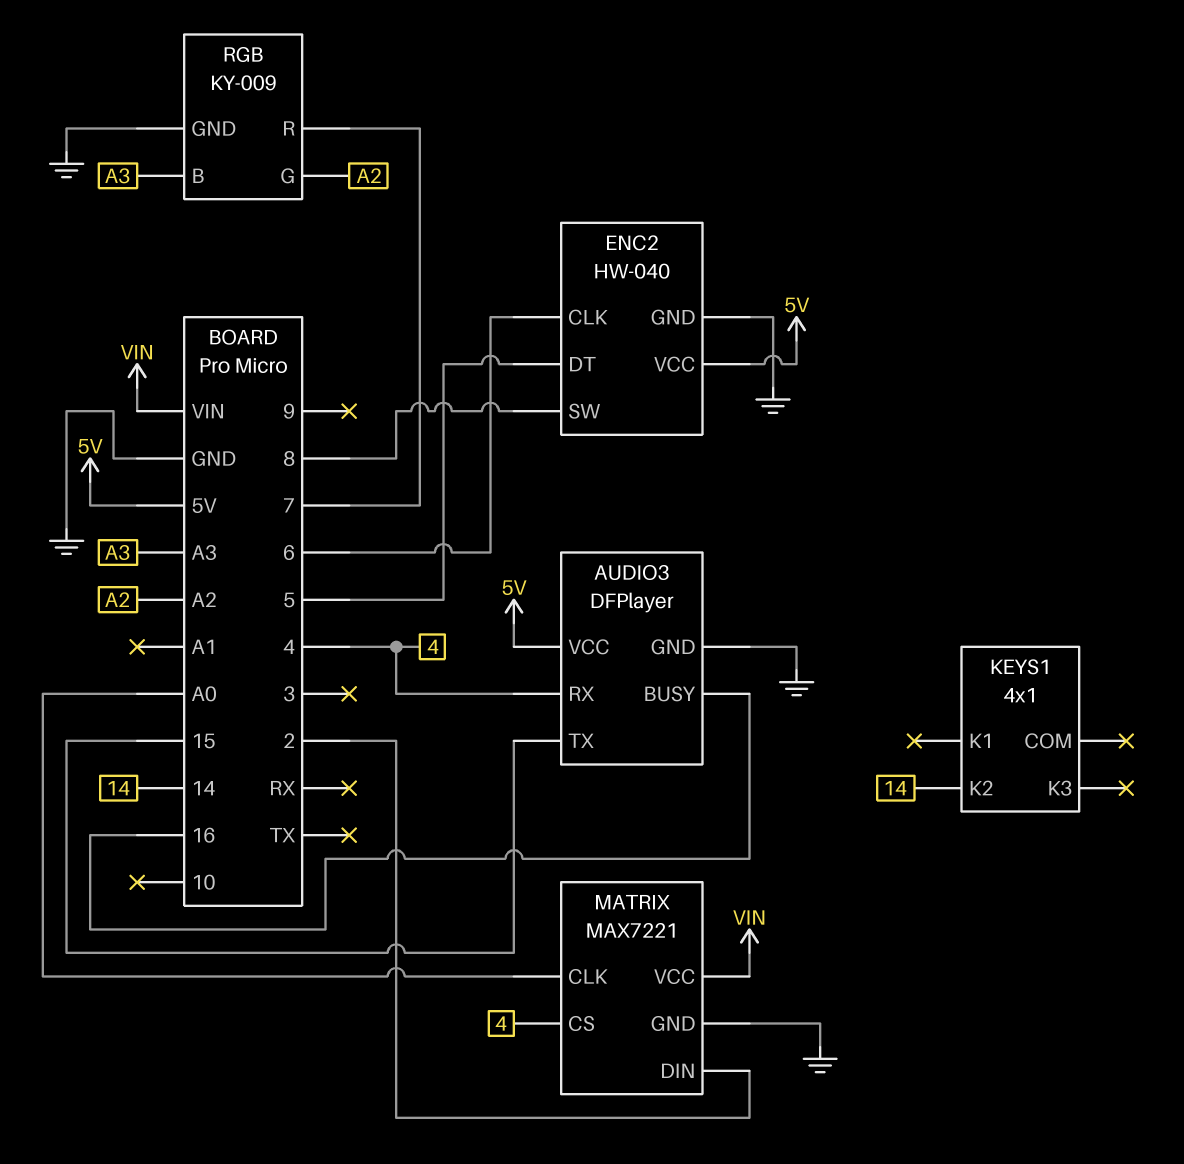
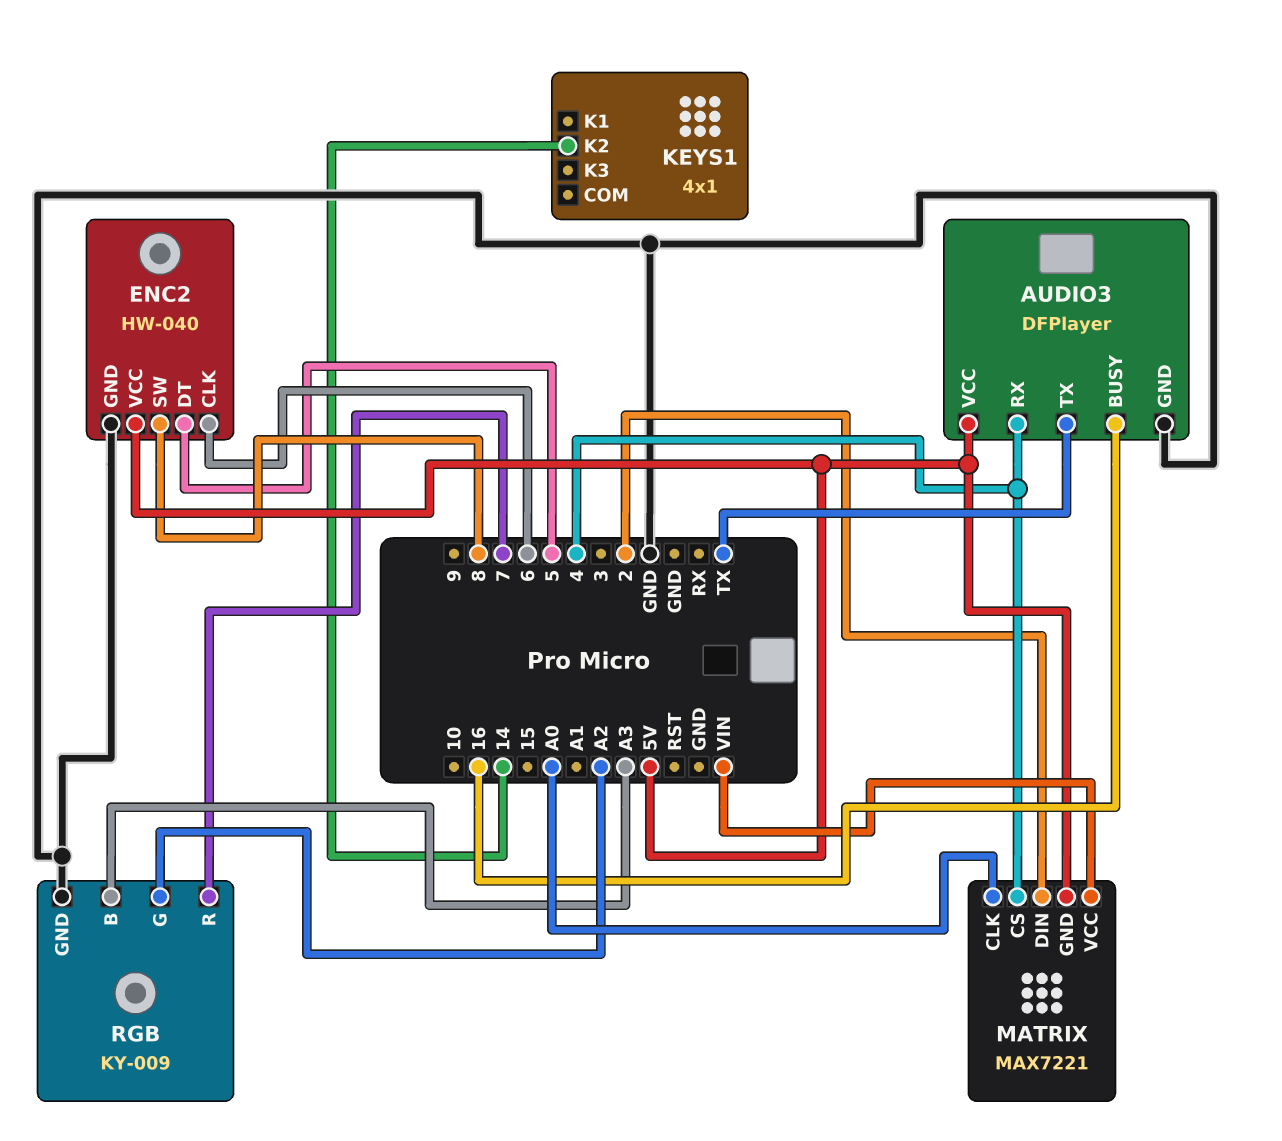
AUDIO3 pin TX: 15 -> TX
MATRIX pin GND: GND -> 5V

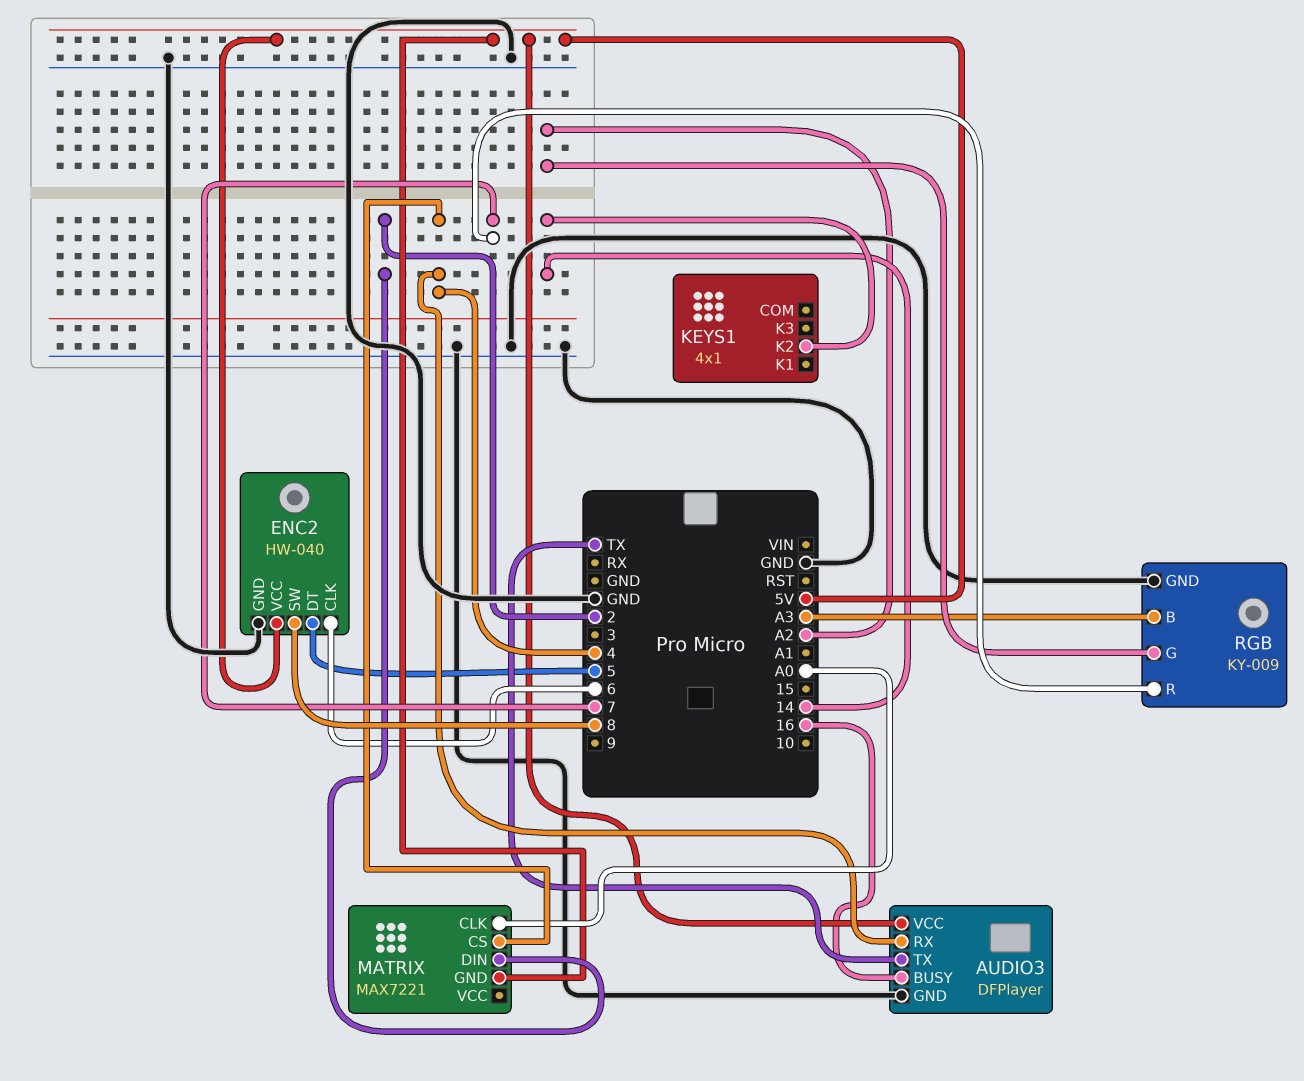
MATRIX pin VCC: VIN -> none

